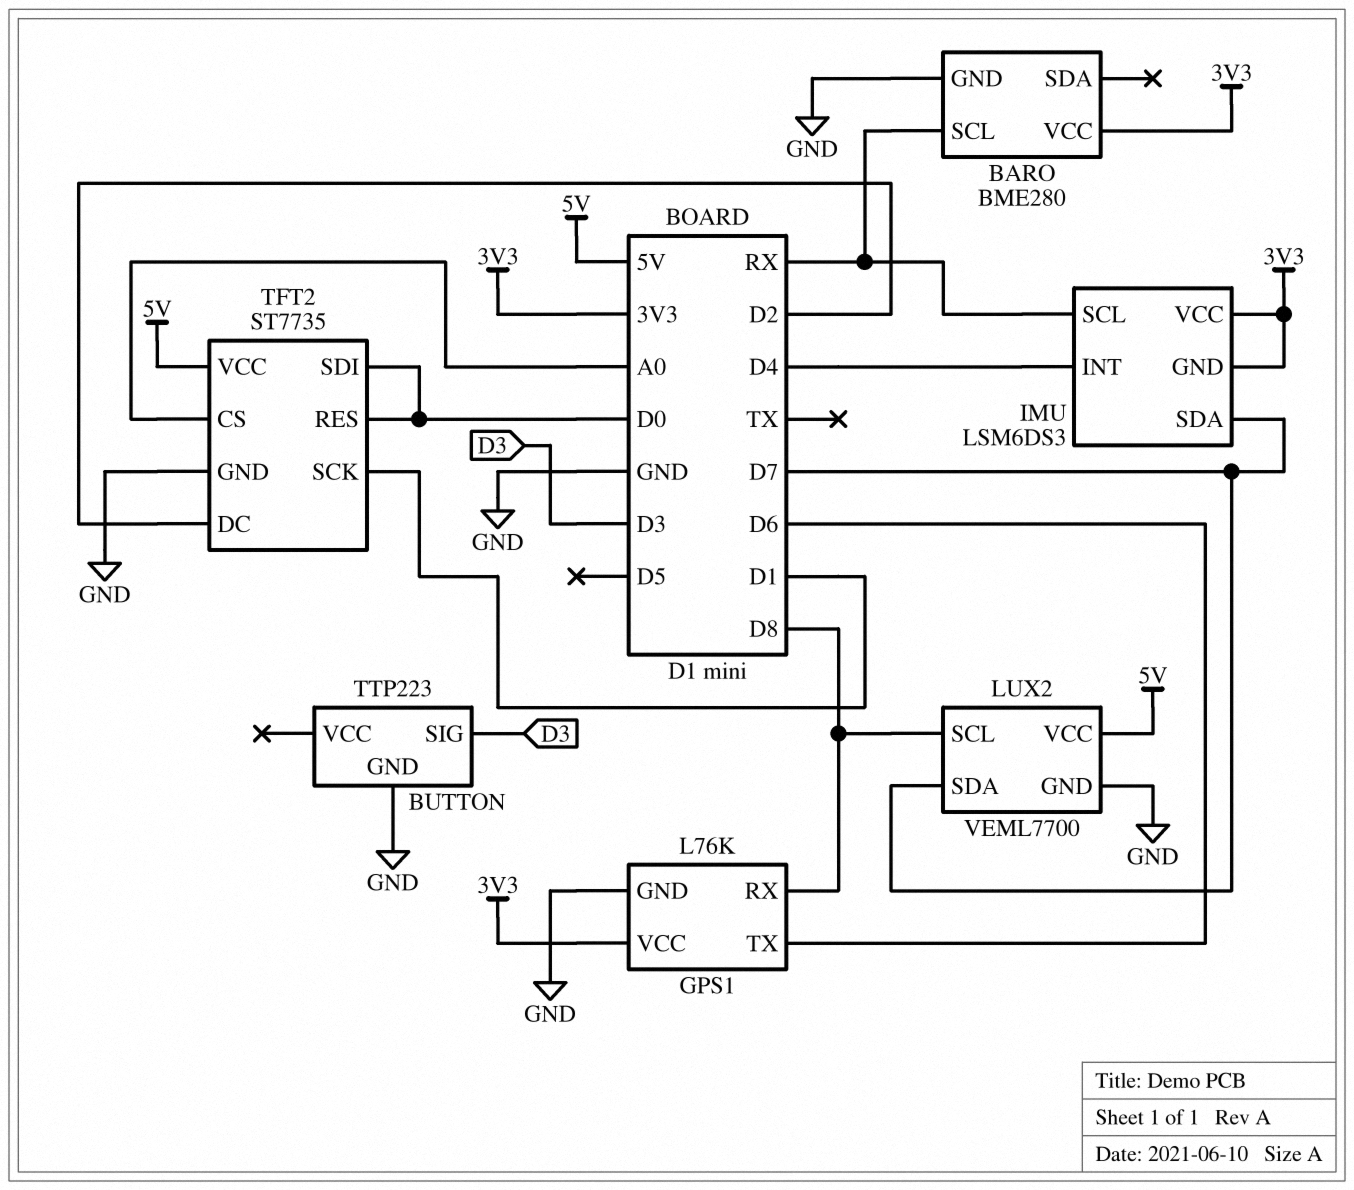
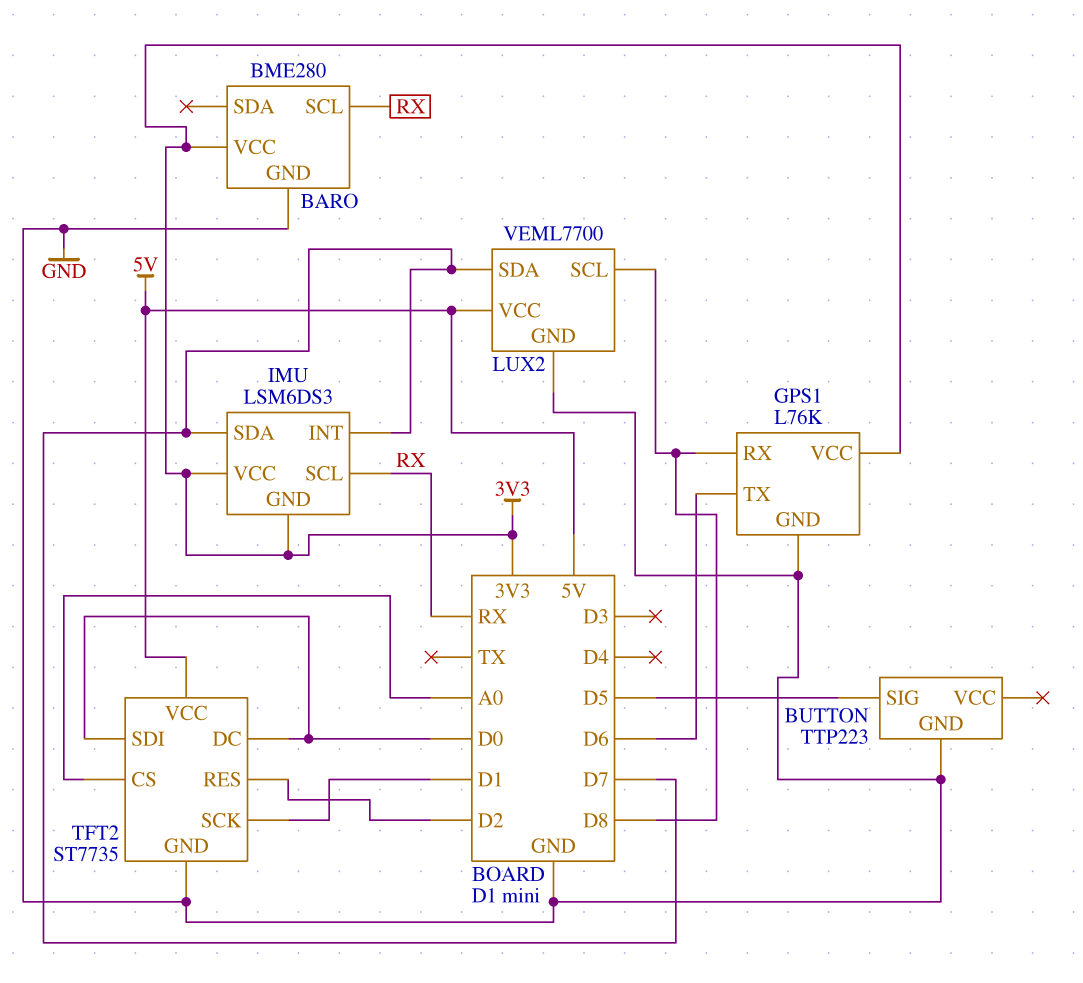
BUTTON pin SIG: D3 -> D5
IMU pin INT: D4 -> D7
TFT2 pin DC: D2 -> D0
TFT2 pin RES: D0 -> D2

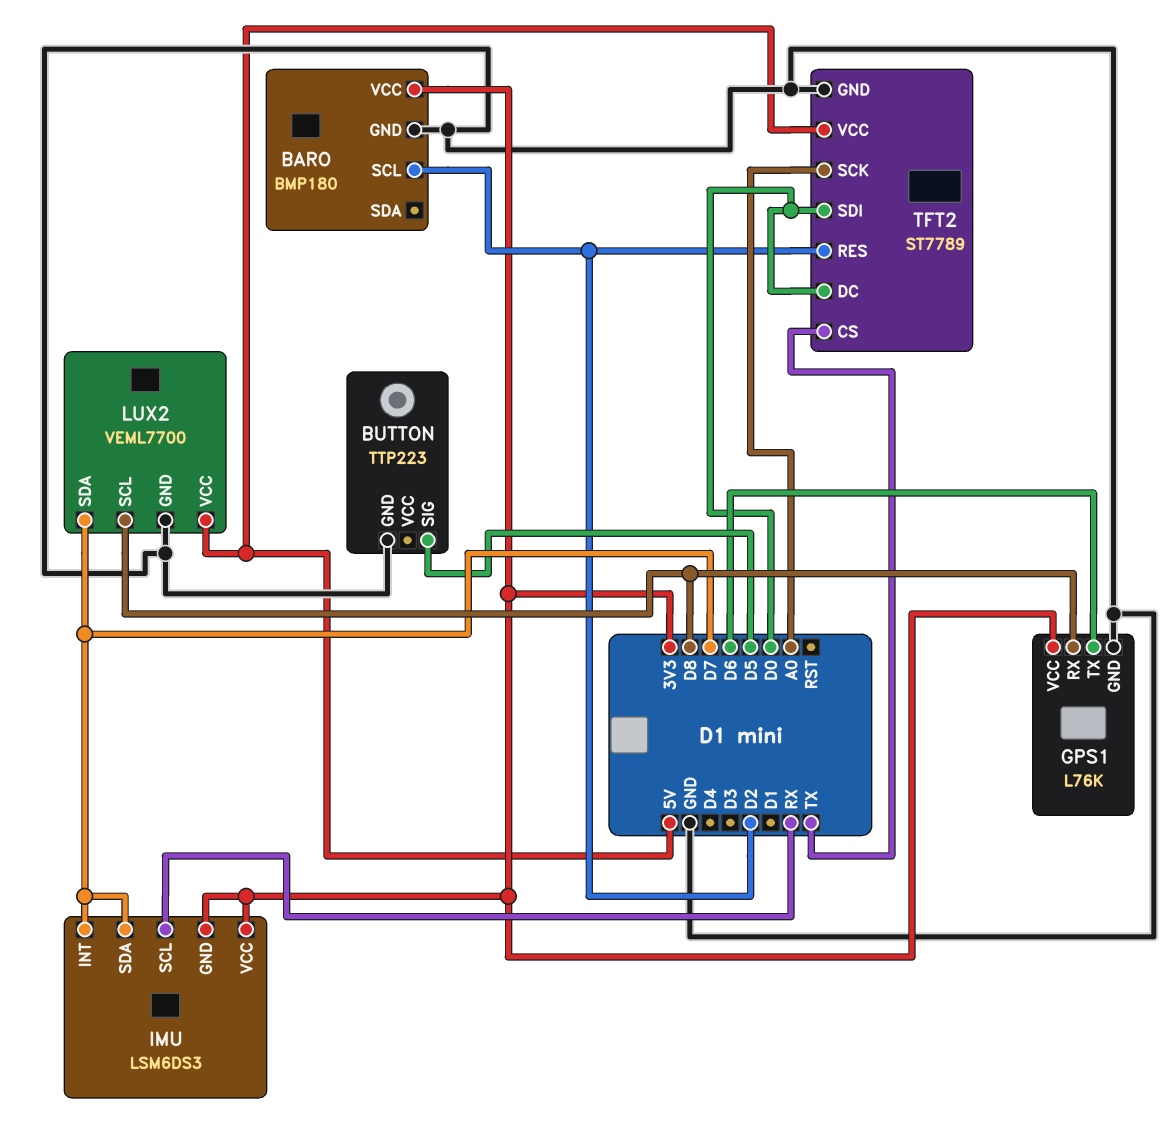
BARO: BME280 -> BMP180
BARO pin SCL: RX -> D2
TFT2: ST7735 -> ST7789
TFT2 pin CS: A0 -> TX
TFT2 pin SCK: D1 -> A0

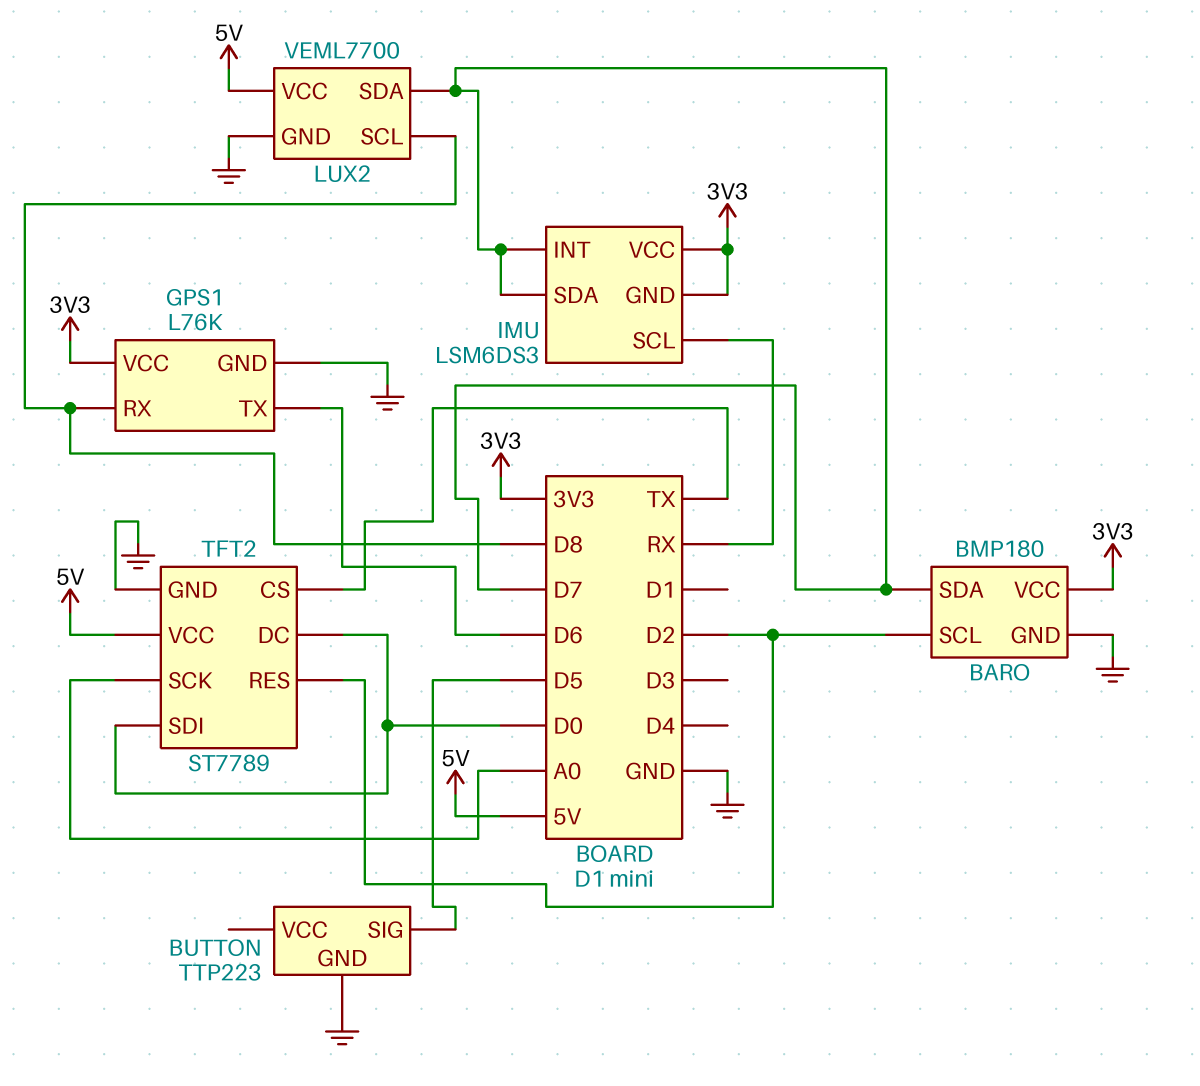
BARO pin SDA: none -> D7

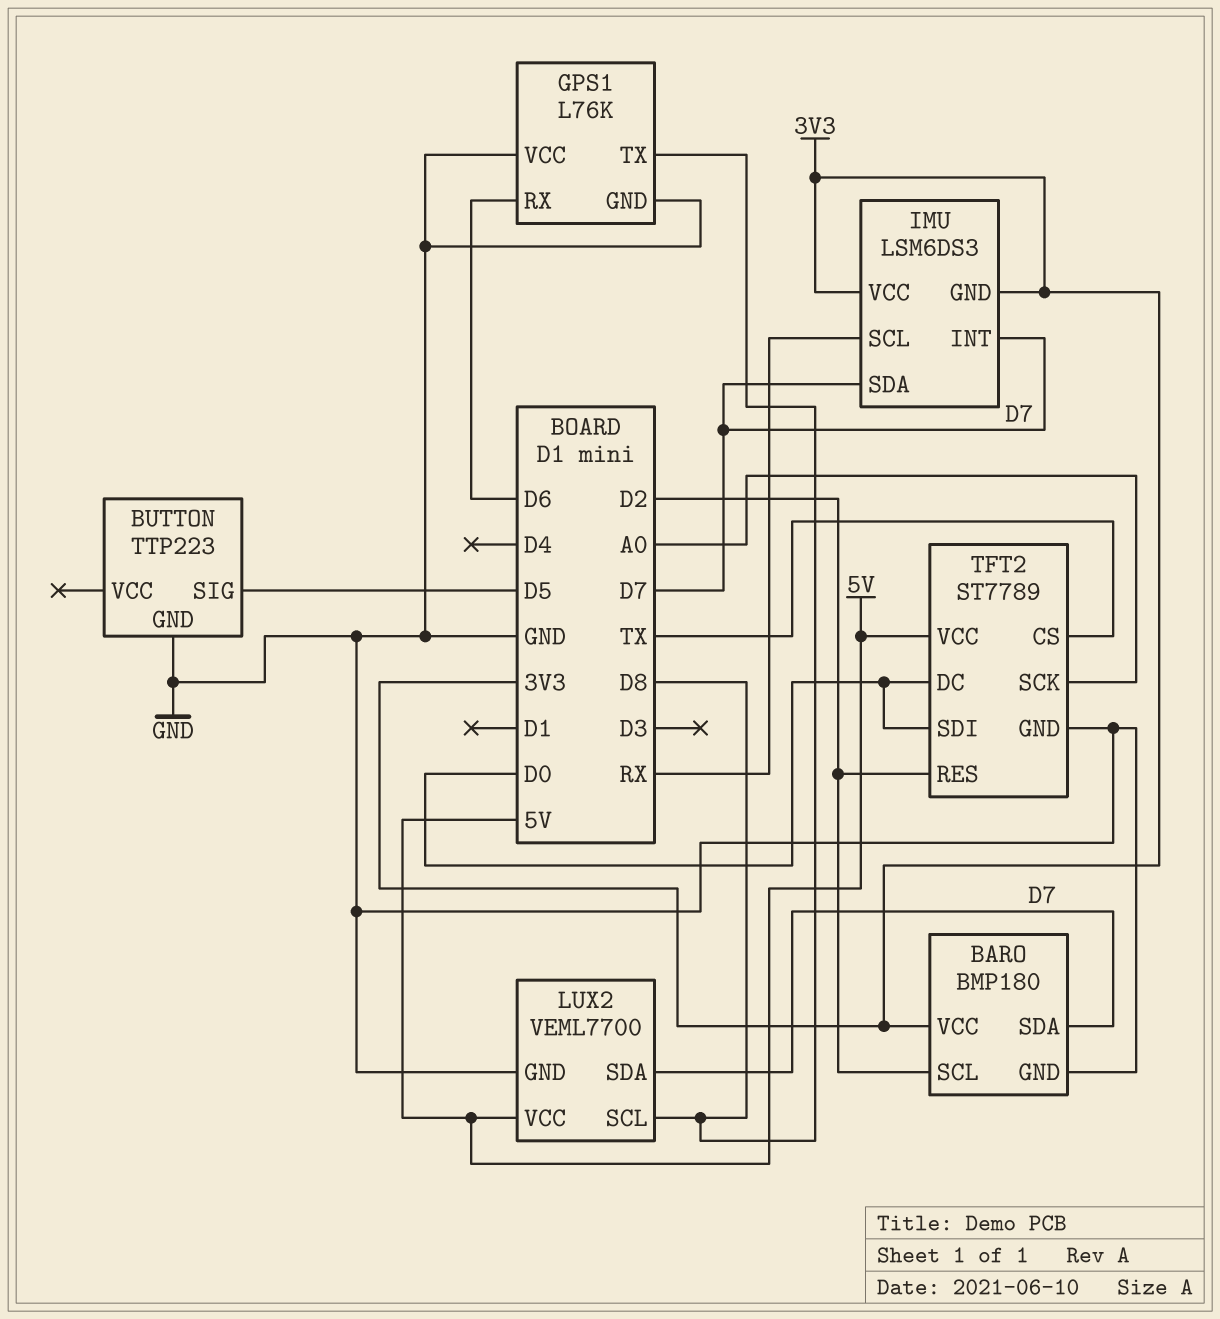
GPS1 pin RX: D8 -> D6
GPS1 pin TX: D6 -> D8
GPS1 pin VCC: 3V3 -> GND

